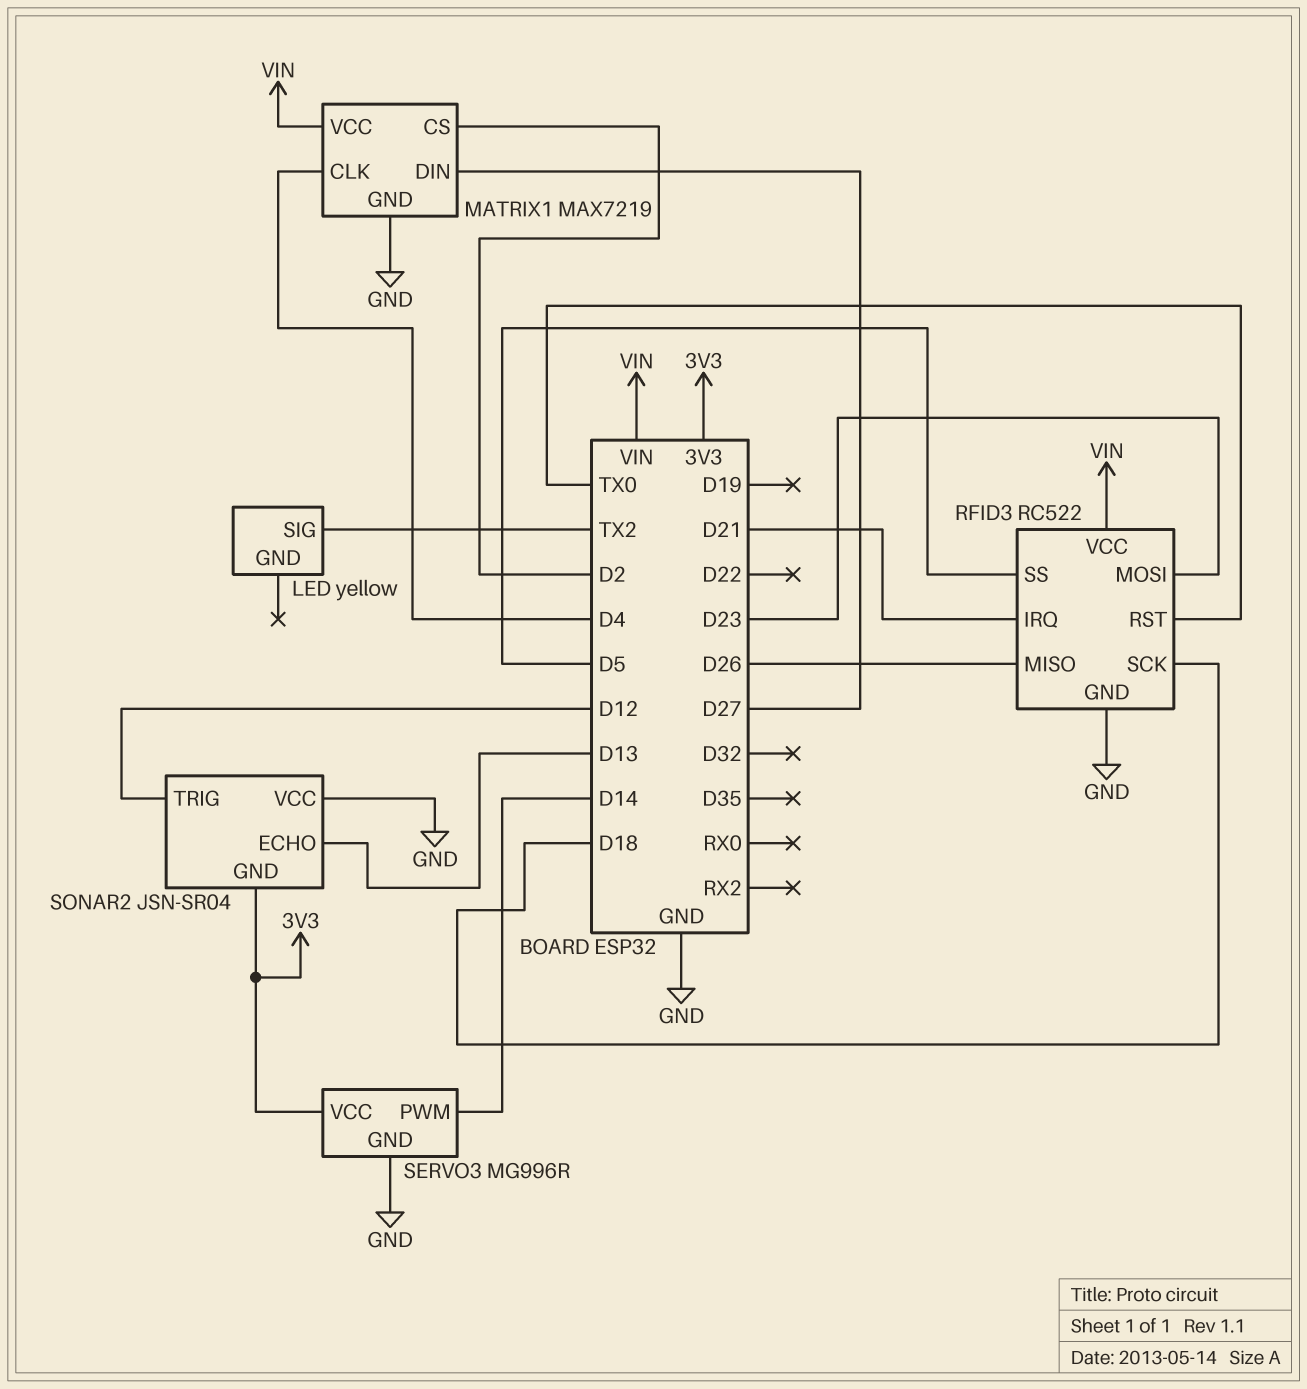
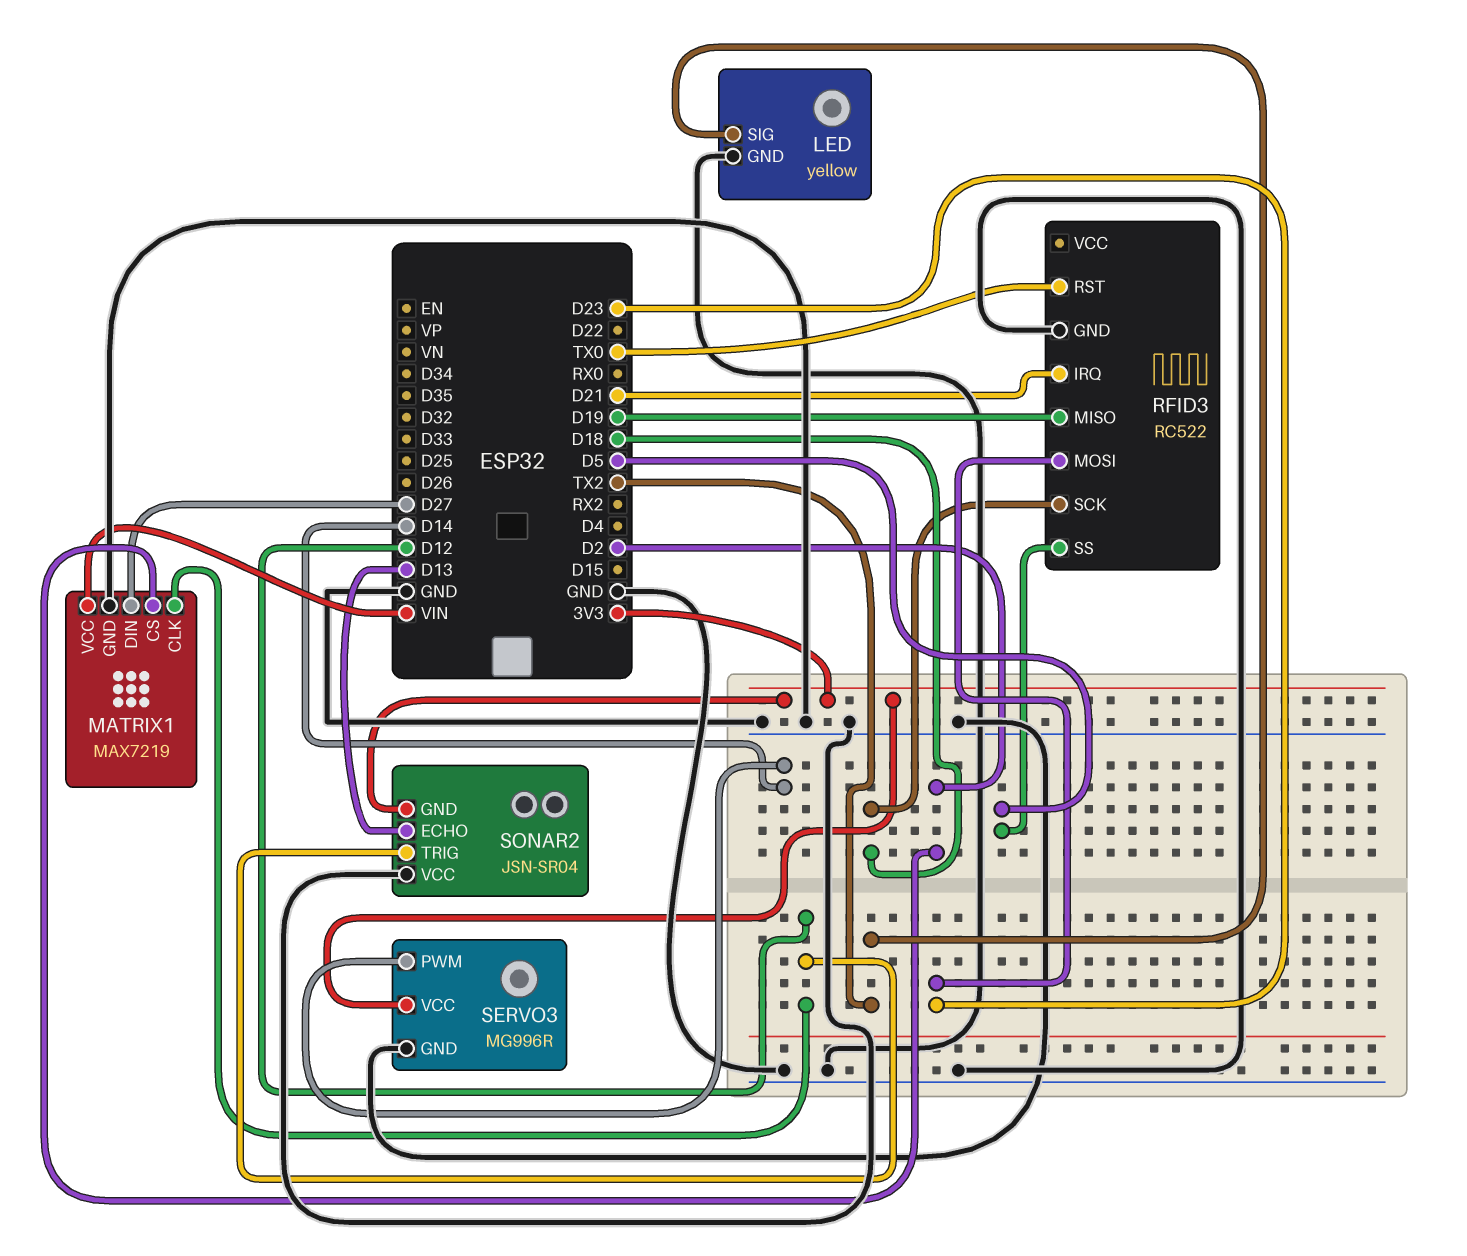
LED pin GND: none -> GND
MATRIX1 pin CLK: D4 -> D12
RFID3 pin MISO: D26 -> D19
RFID3 pin VCC: VIN -> none

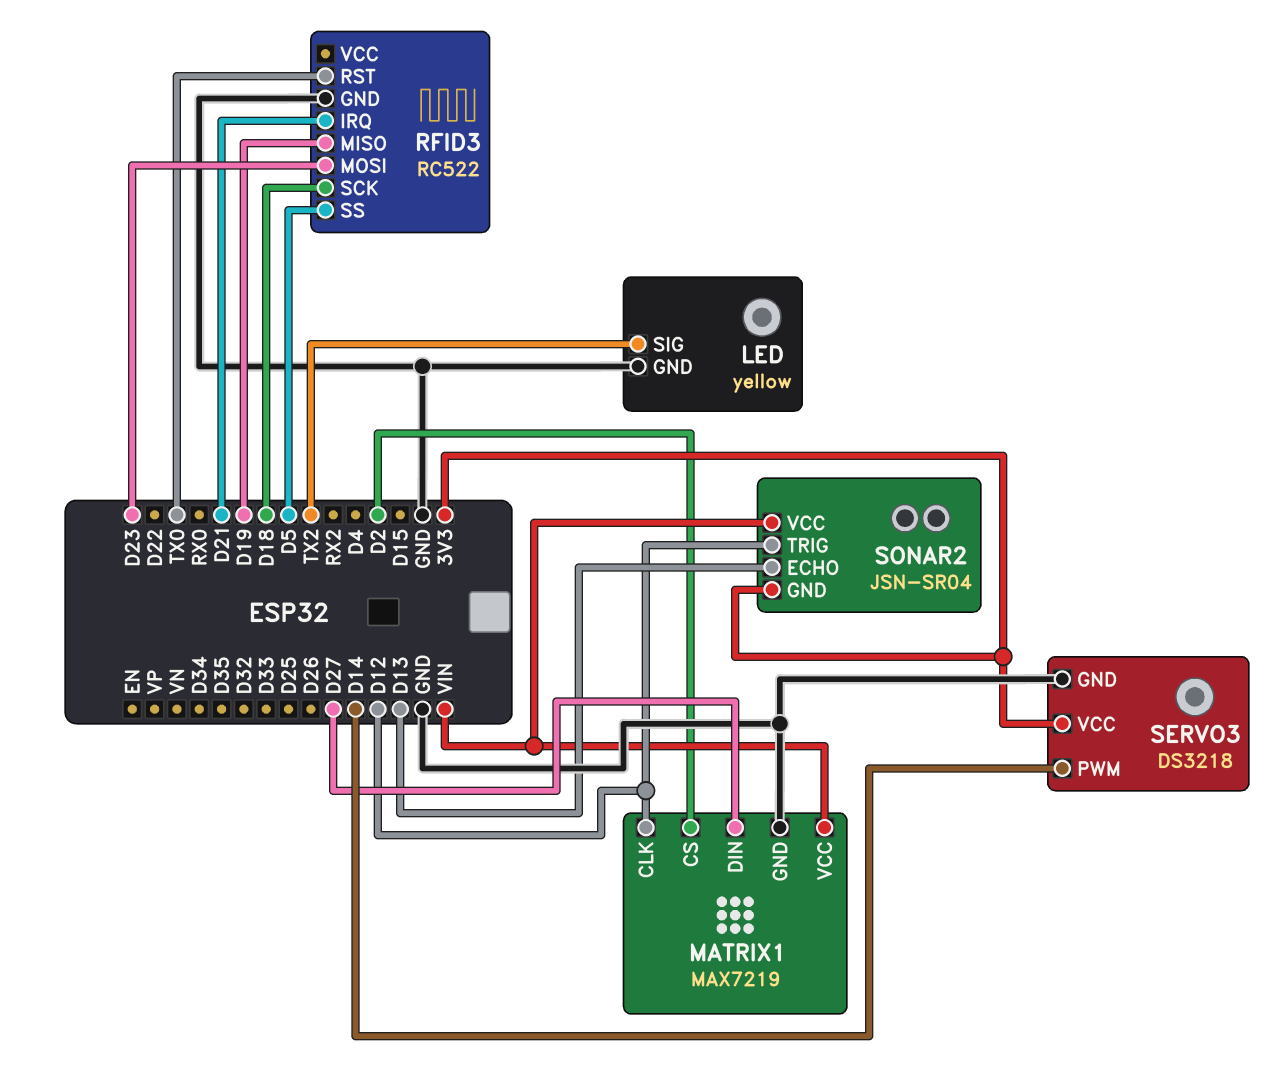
SERVO3: MG996R -> DS3218
SONAR2 pin VCC: GND -> VIN

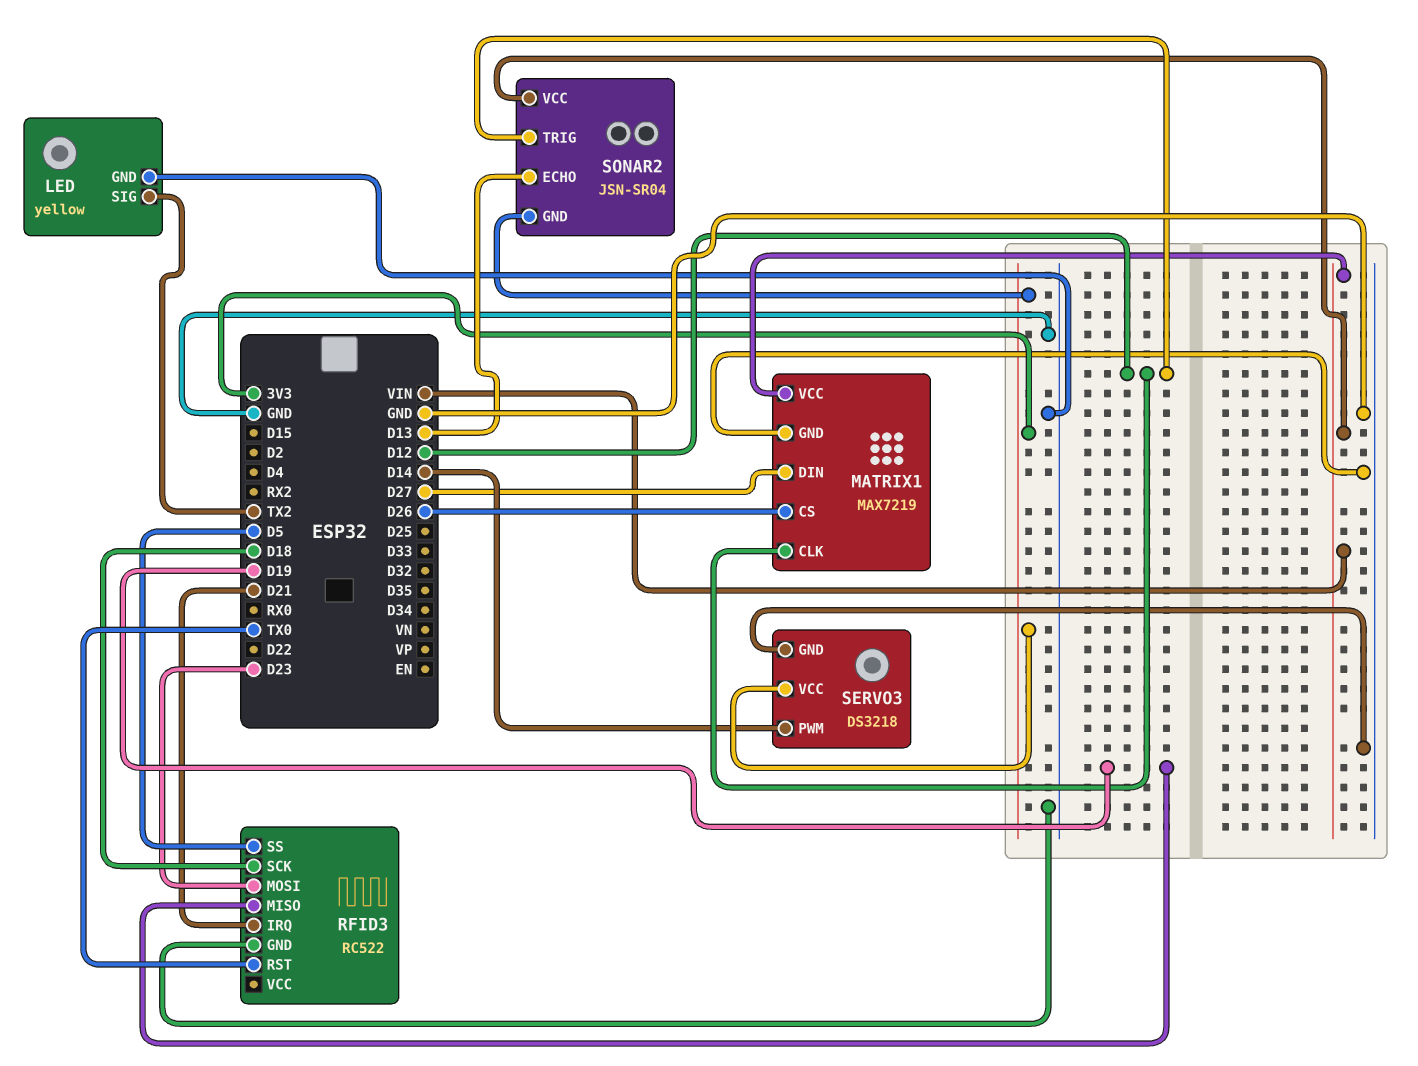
MATRIX1 pin CS: D2 -> D26

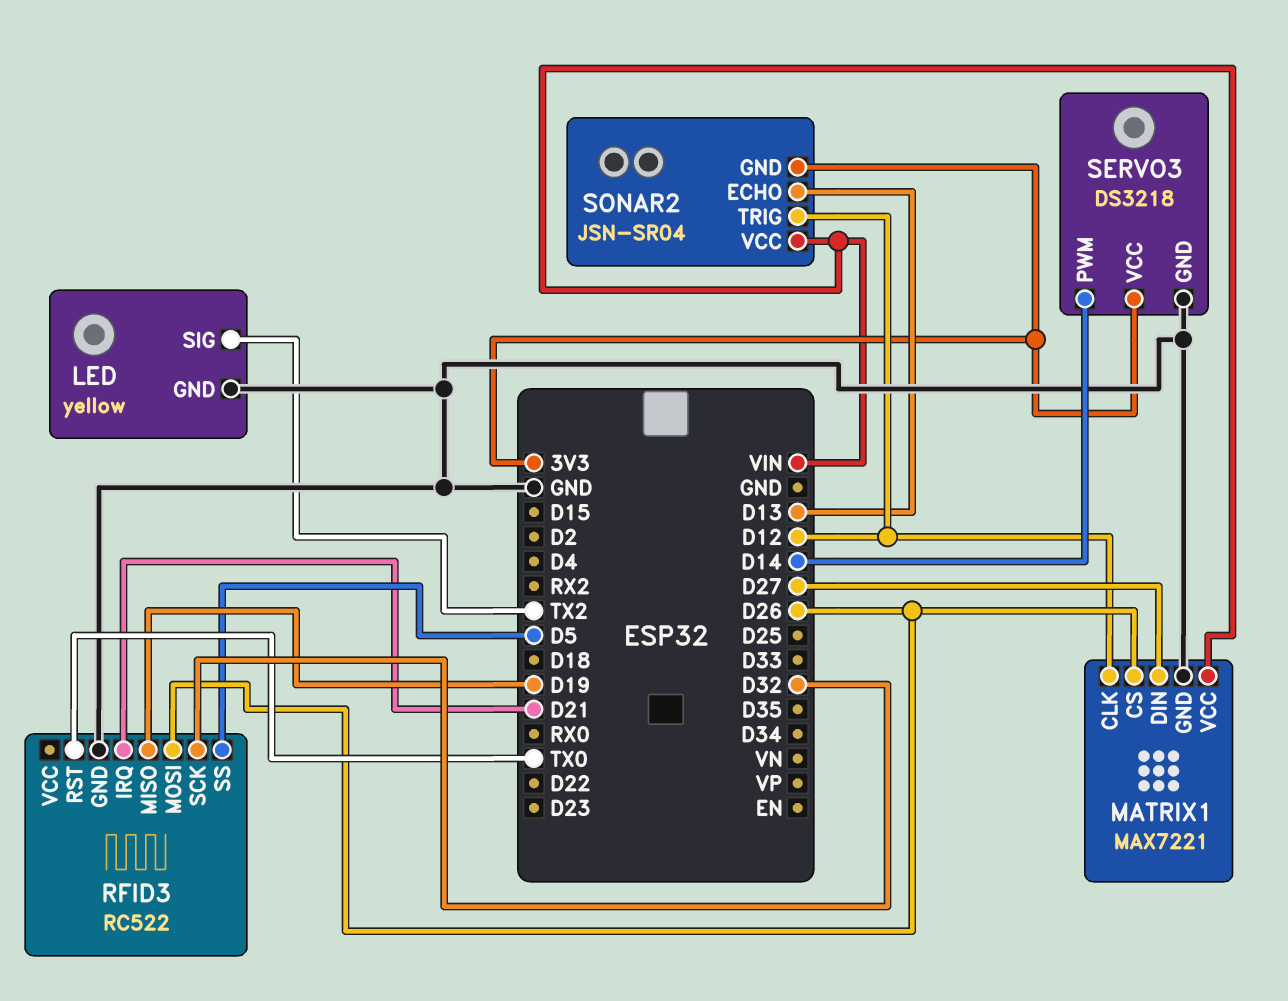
MATRIX1: MAX7219 -> MAX7221
RFID3 pin MOSI: D23 -> D26
RFID3 pin SCK: D18 -> D32

